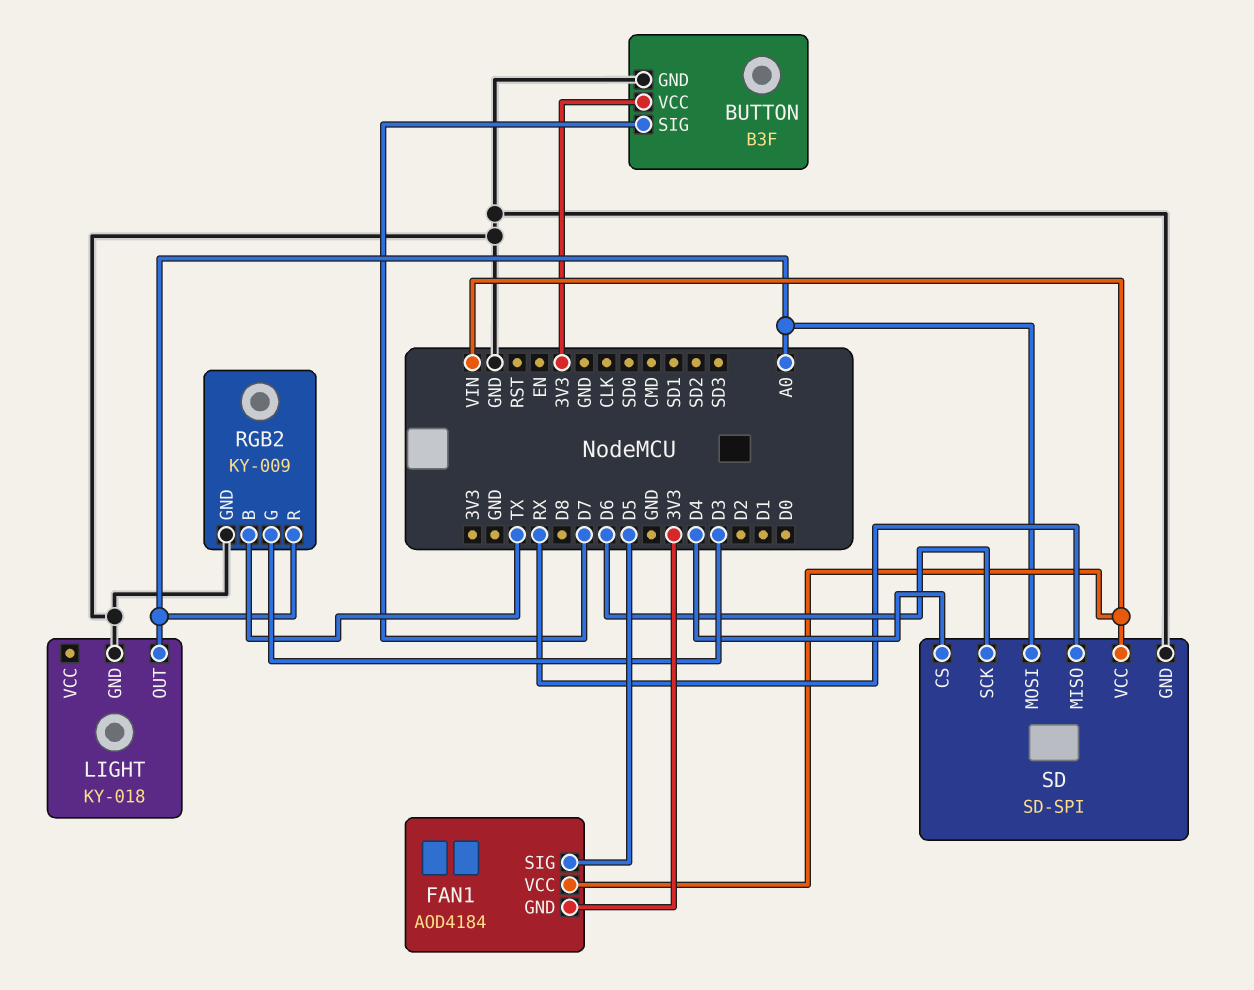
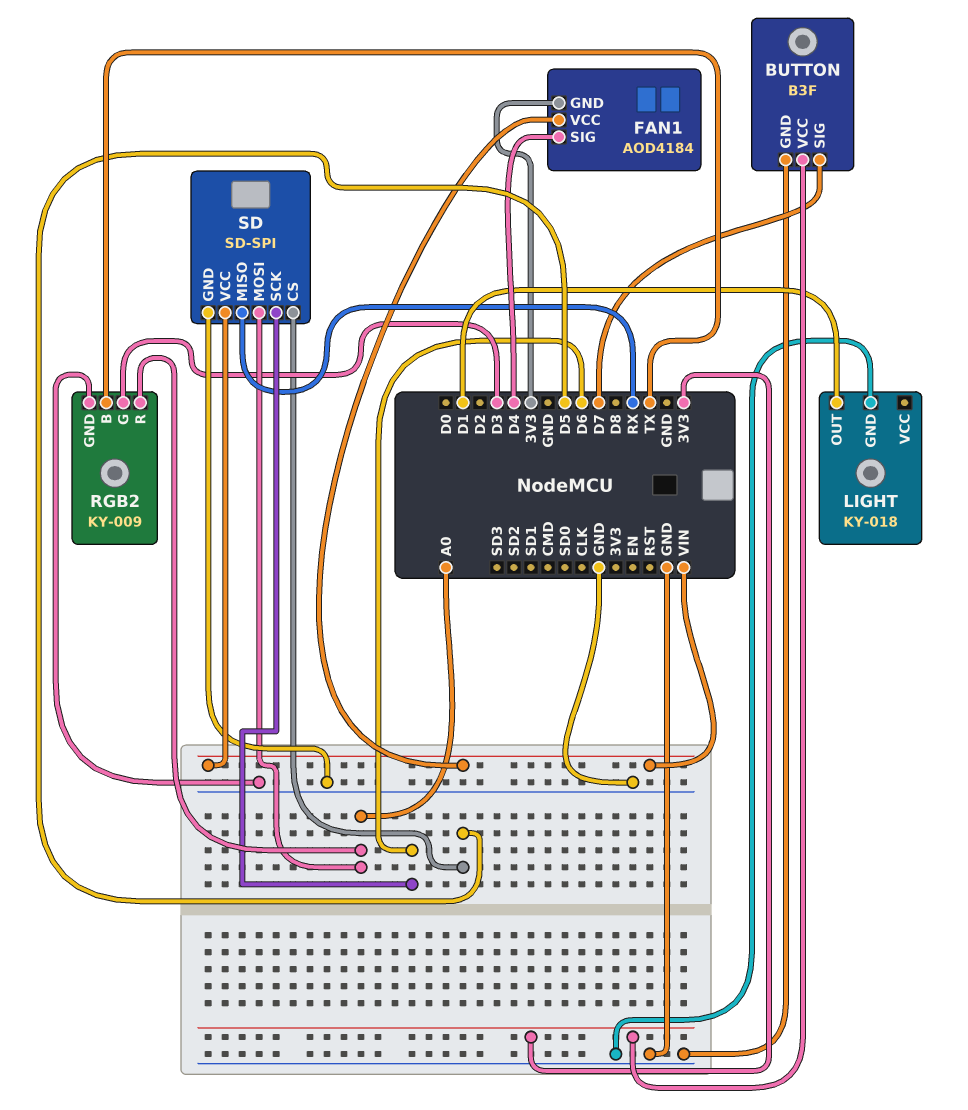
FAN1 pin SIG: D5 -> D4
LIGHT pin OUT: A0 -> D1
SD pin CS: D4 -> D5

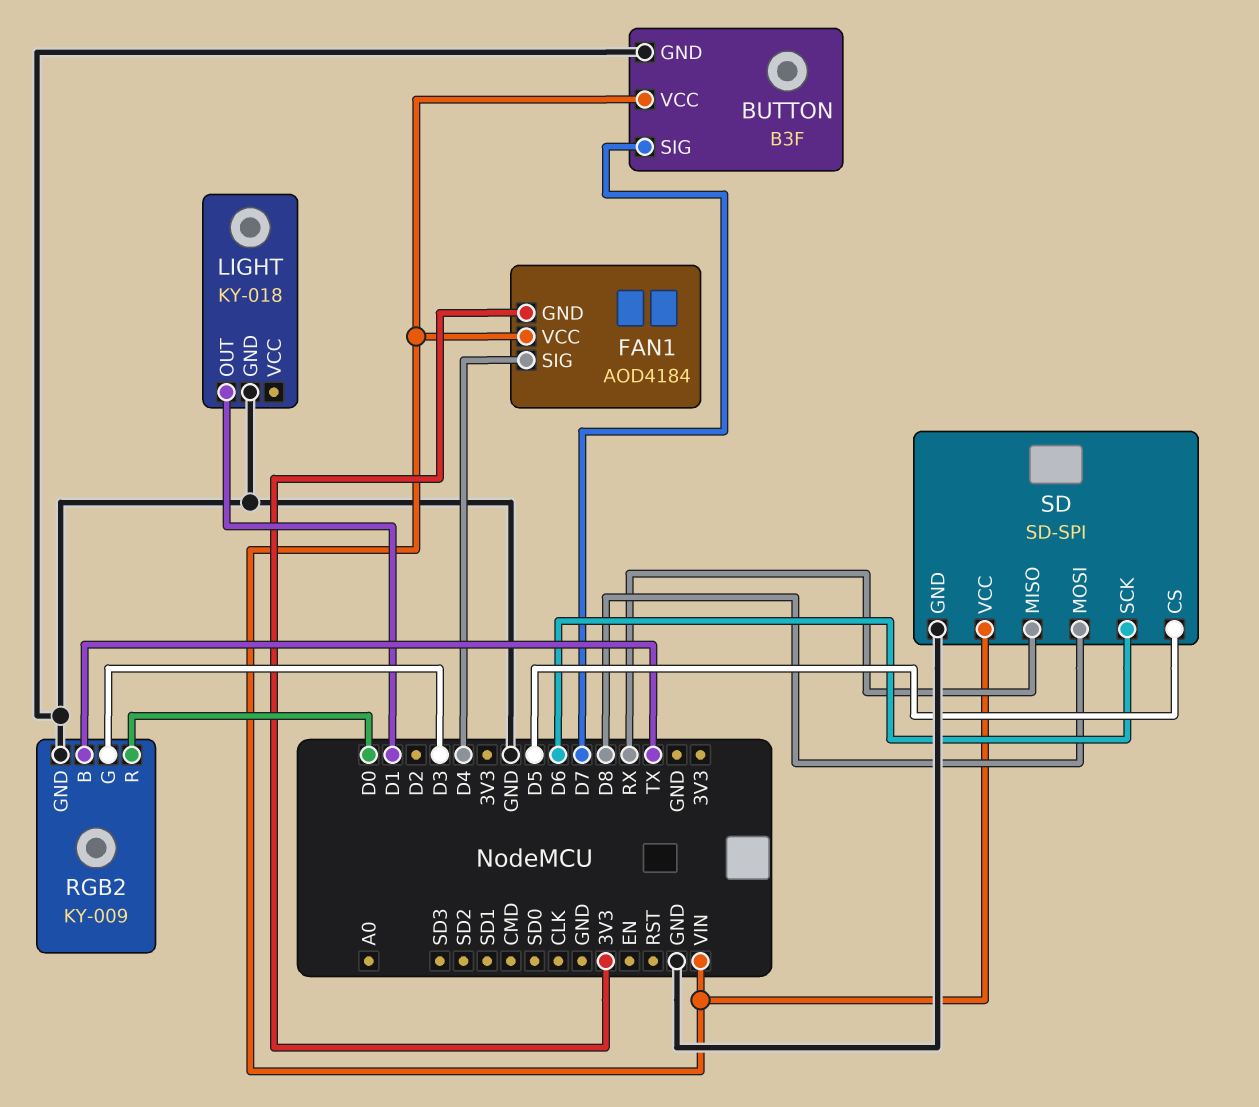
BUTTON pin VCC: 3V3 -> VIN
RGB2 pin R: A0 -> D0
SD pin MOSI: A0 -> D8

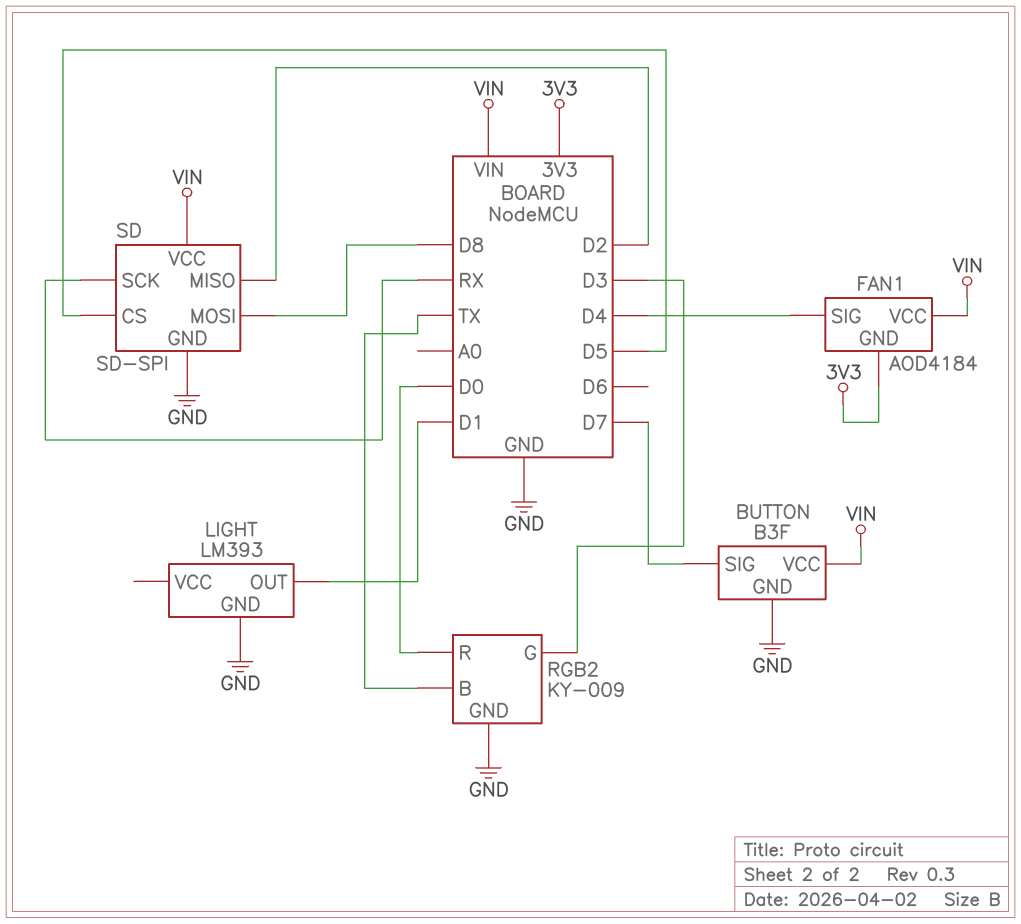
LIGHT: KY-018 -> LM393
SD pin MISO: RX -> D2
SD pin SCK: D6 -> RX

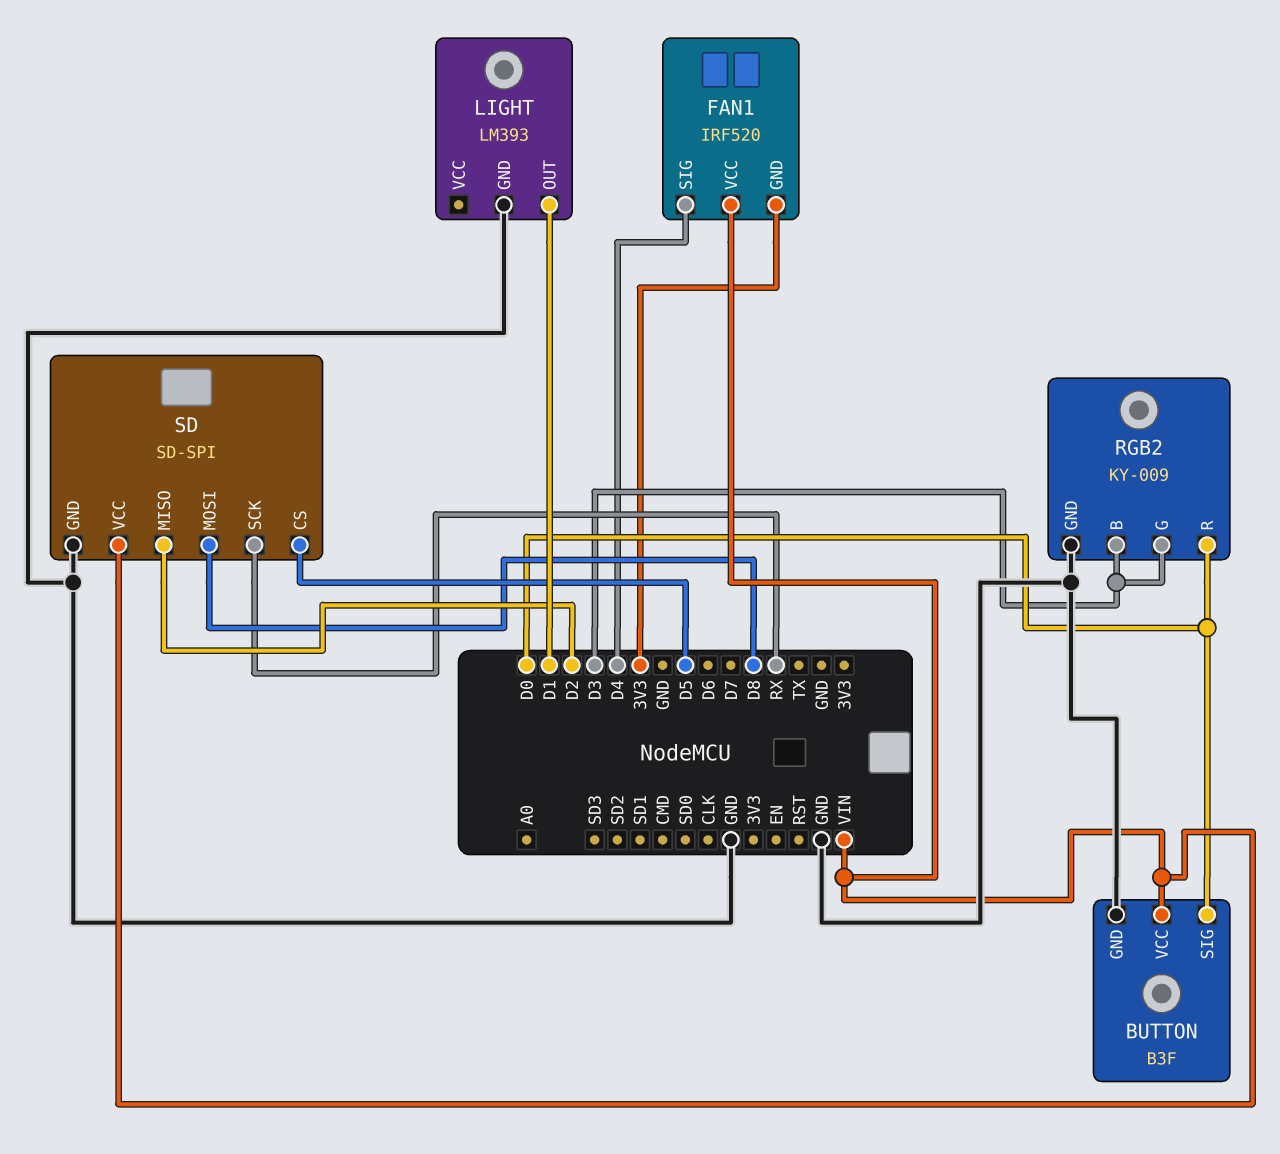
BUTTON pin SIG: D7 -> D0
FAN1: AOD4184 -> IRF520
RGB2 pin B: TX -> D3

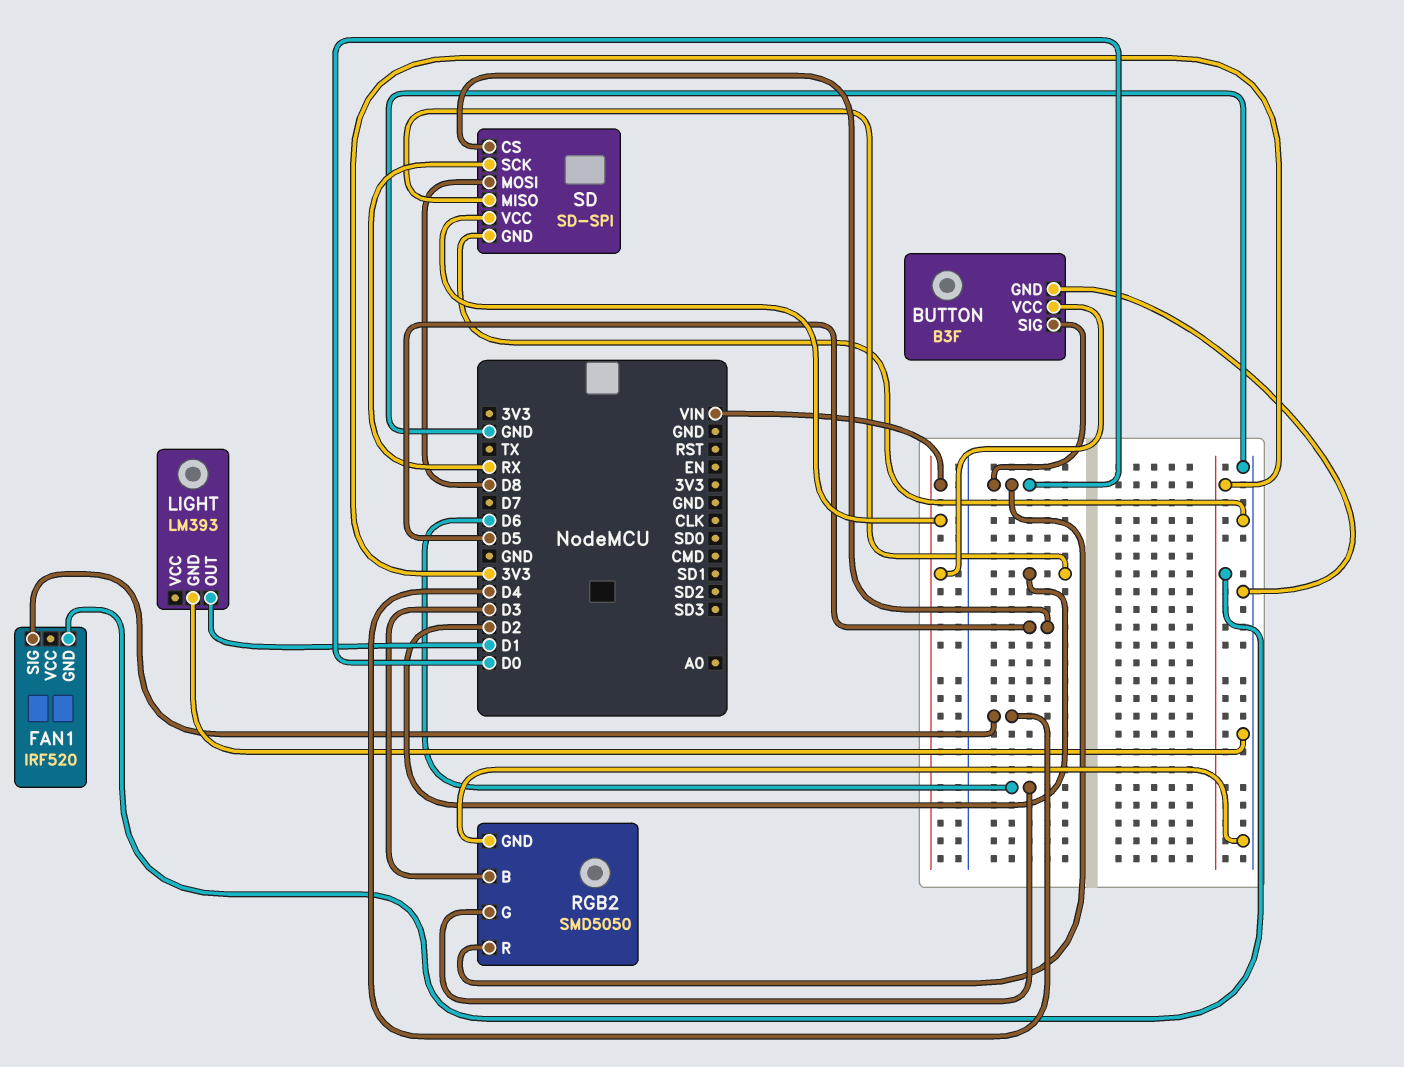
FAN1 pin VCC: VIN -> none
RGB2: KY-009 -> SMD5050
RGB2 pin G: D3 -> D6

